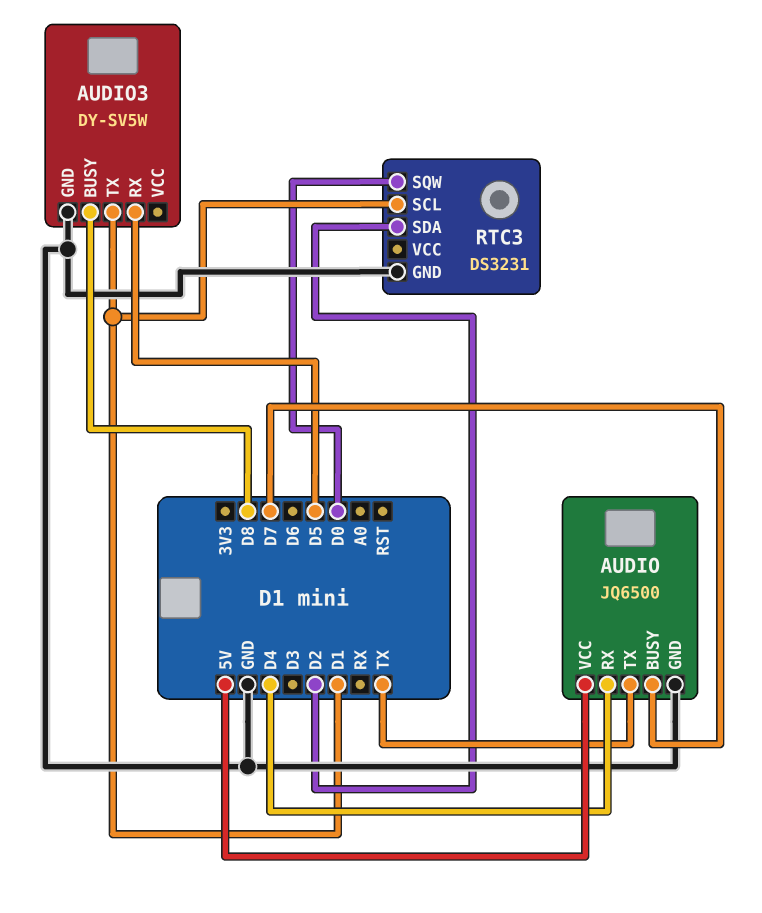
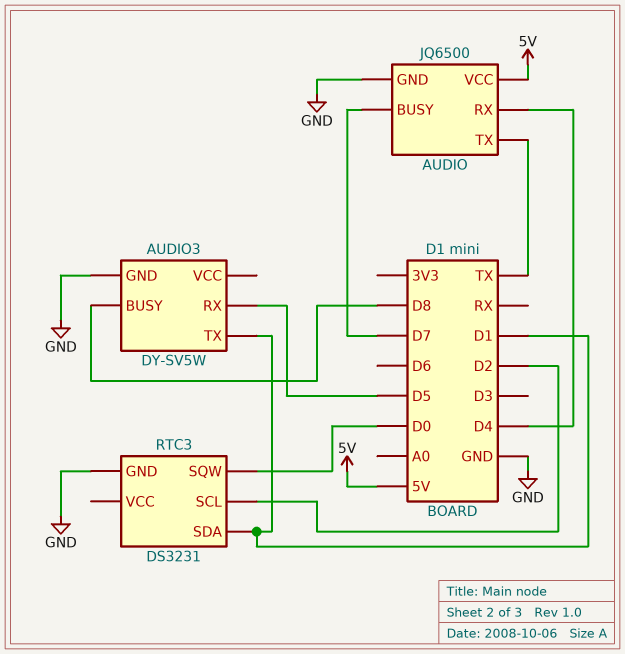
RTC3 pin SCL: D1 -> D2
RTC3 pin SDA: D2 -> D1

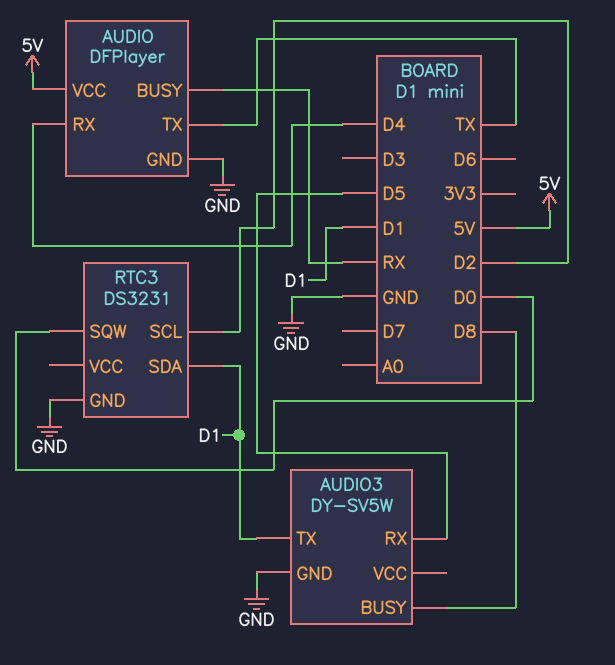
AUDIO: JQ6500 -> DFPlayer
AUDIO pin BUSY: D7 -> RX

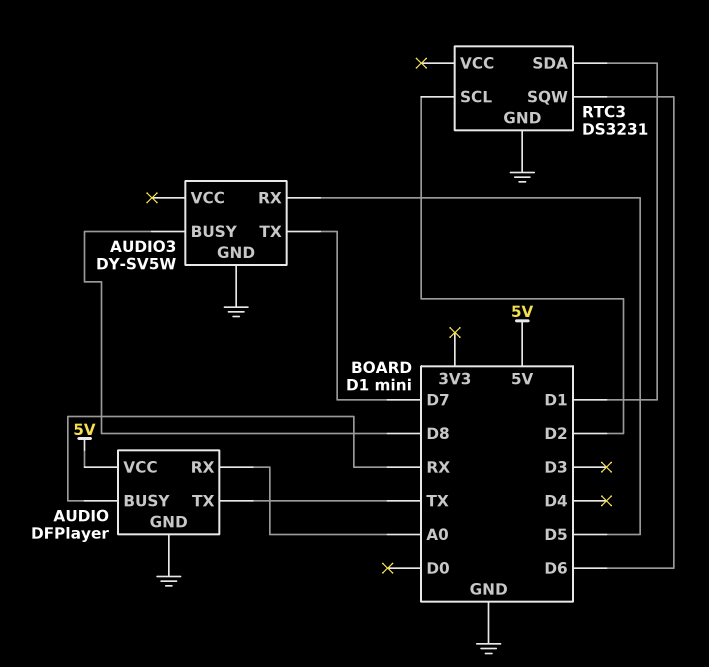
AUDIO pin RX: D4 -> A0
AUDIO3 pin TX: D1 -> D7
RTC3 pin SQW: D0 -> D6

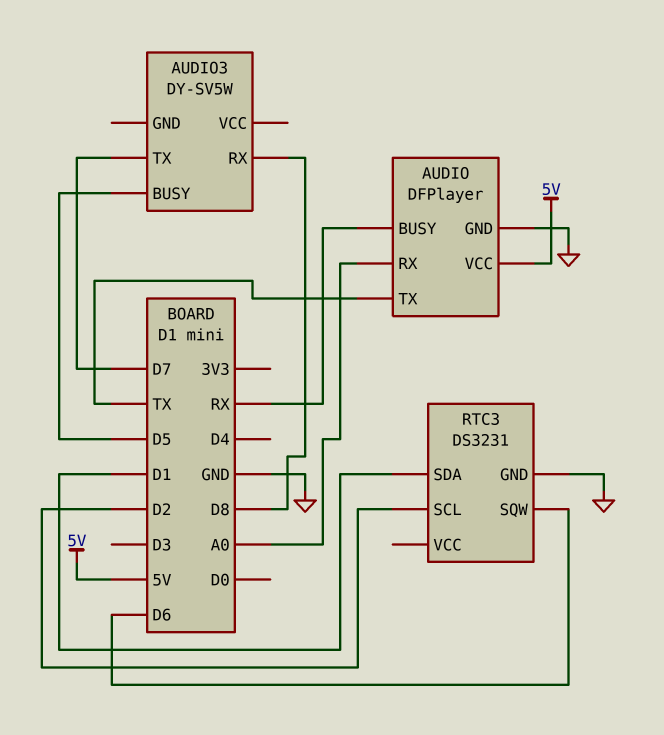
AUDIO3 pin BUSY: D8 -> D5
AUDIO3 pin GND: GND -> none
AUDIO3 pin RX: D5 -> D8

